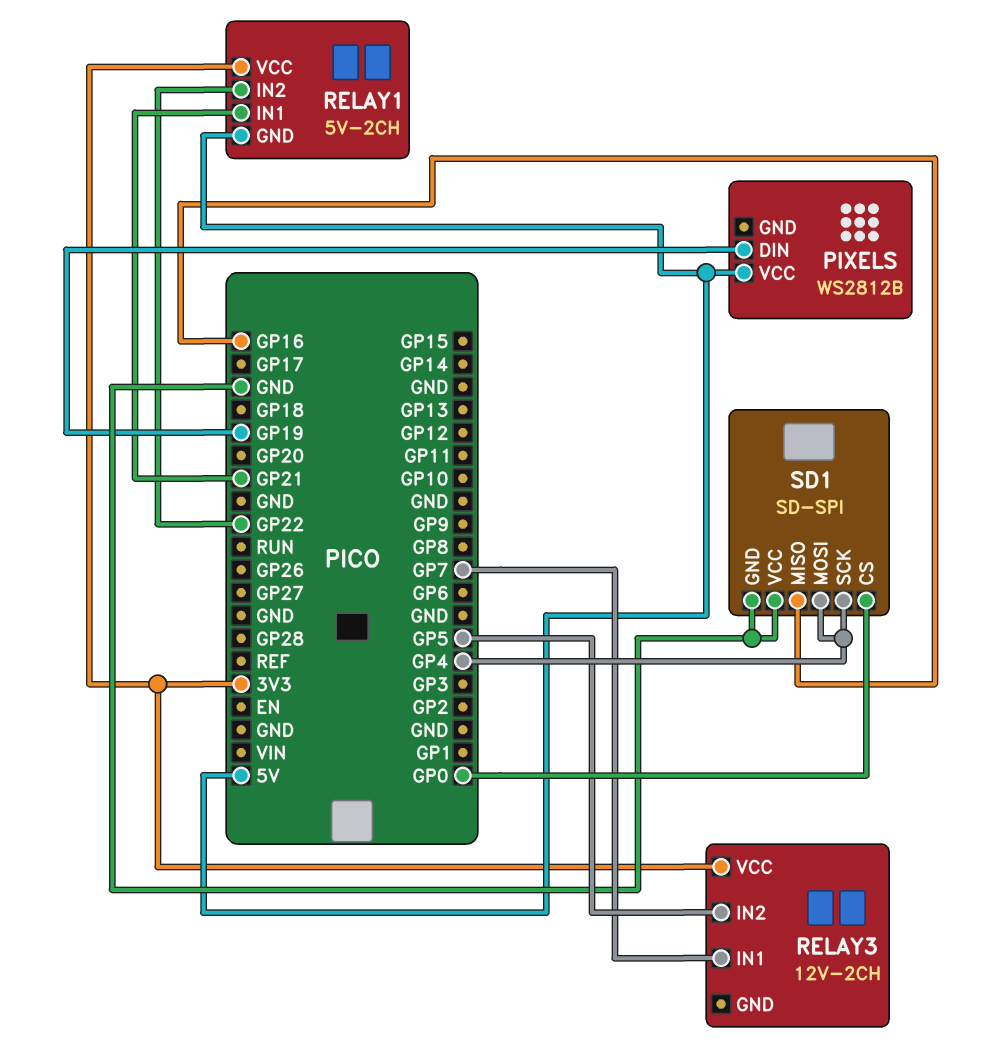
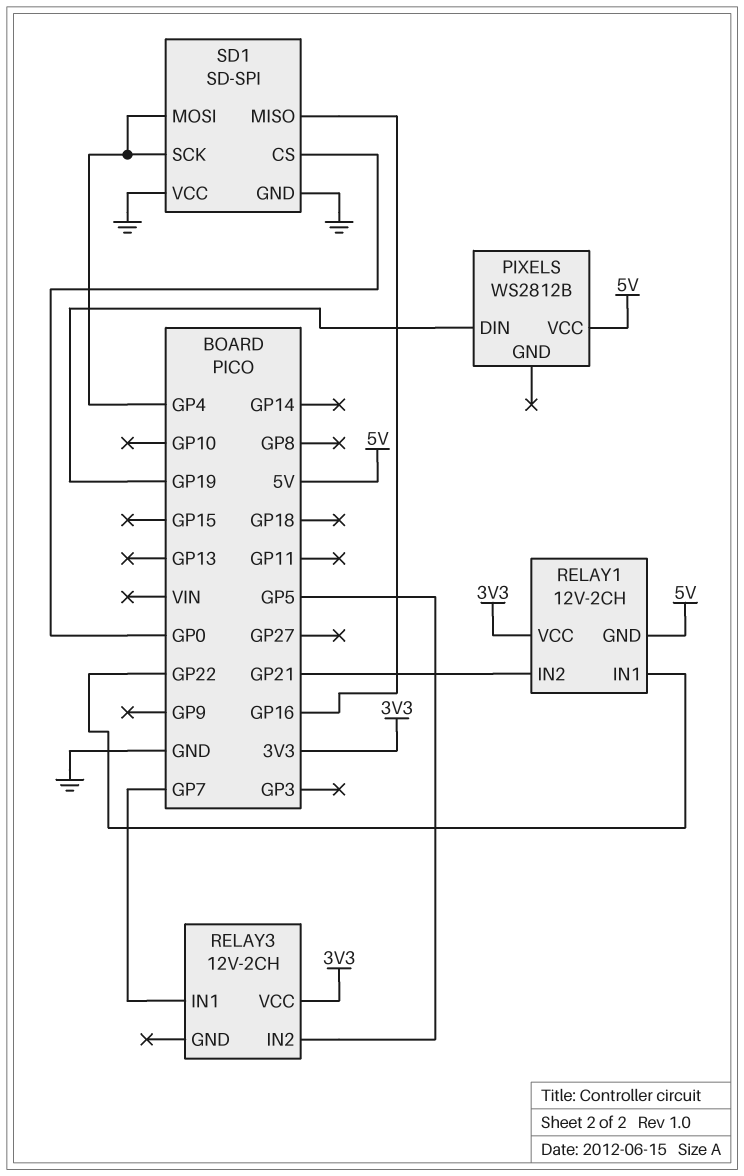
RELAY1: 5V-2CH -> 12V-2CH
RELAY1 pin IN1: GP21 -> GP22
RELAY1 pin IN2: GP22 -> GP21

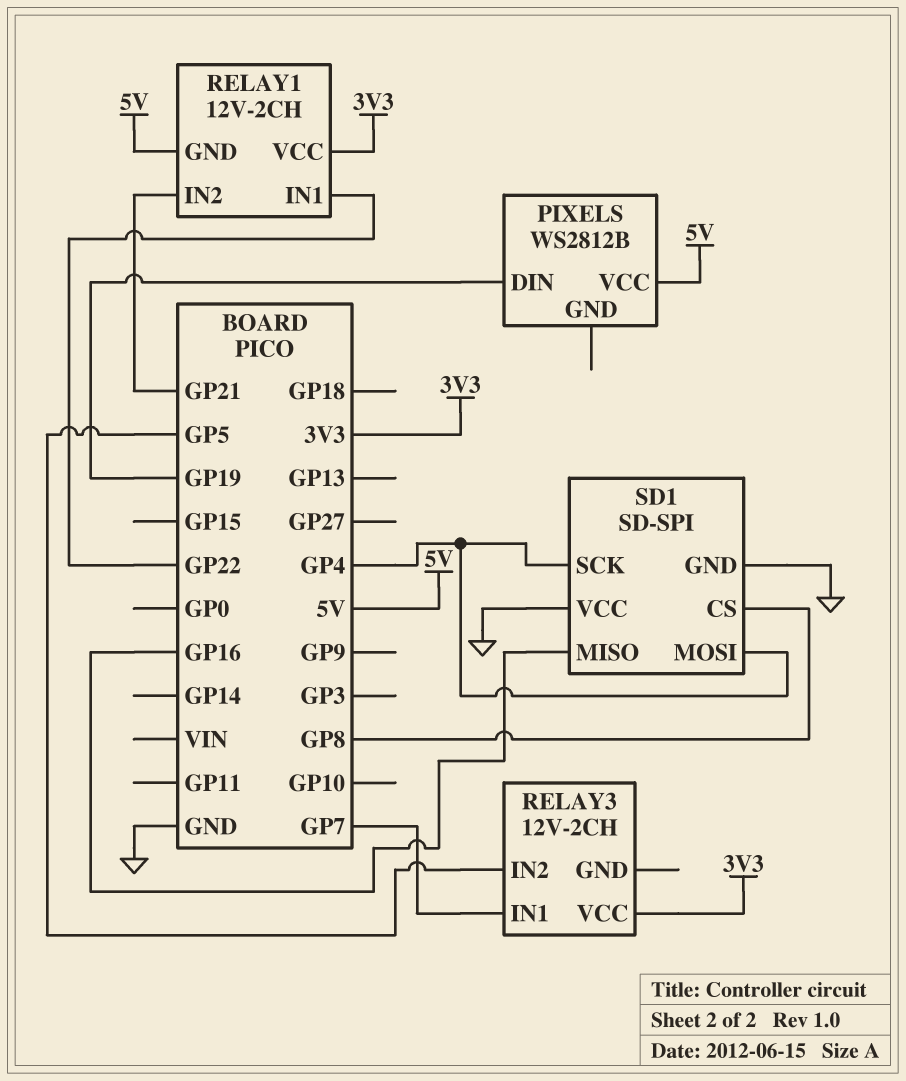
SD1 pin CS: GP0 -> GP8

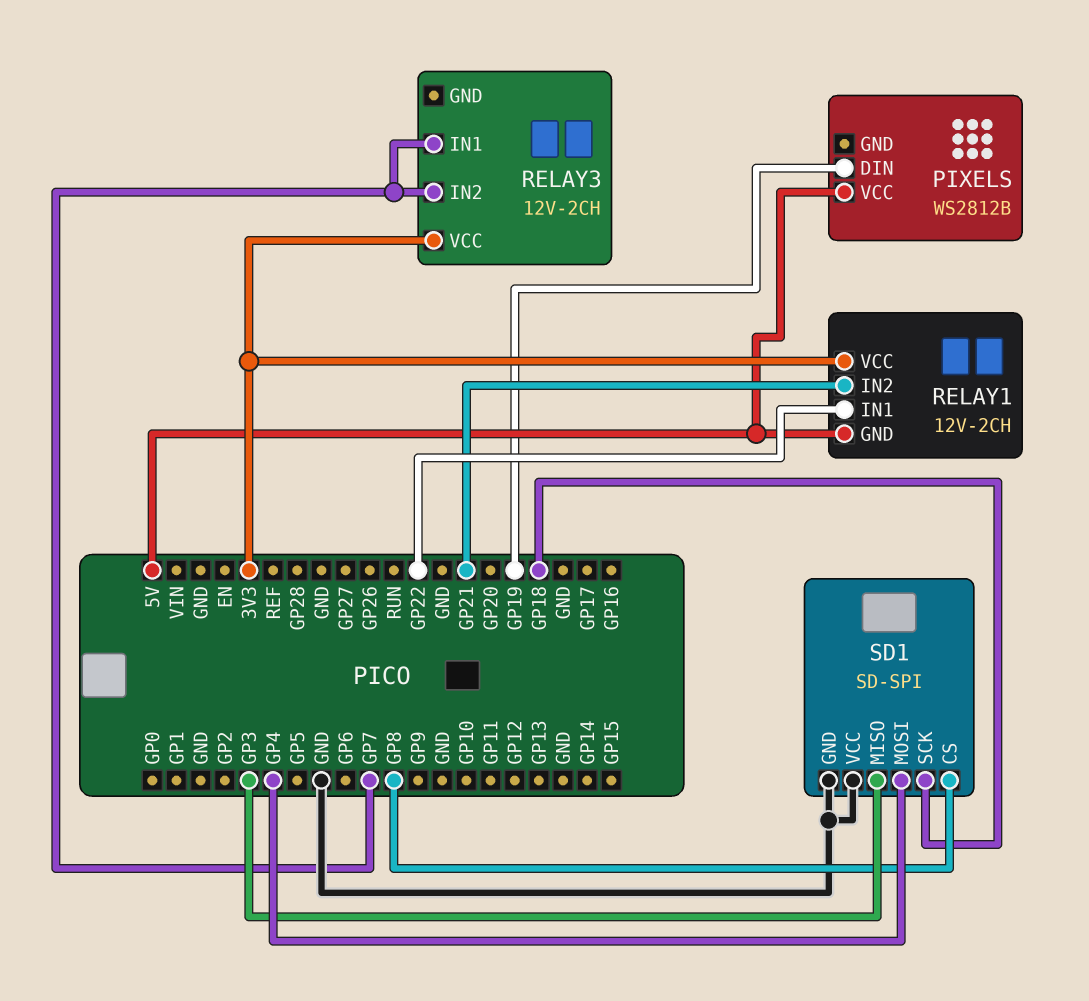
RELAY3 pin IN2: GP5 -> GP7
SD1 pin MISO: GP16 -> GP3
SD1 pin SCK: GP4 -> GP18

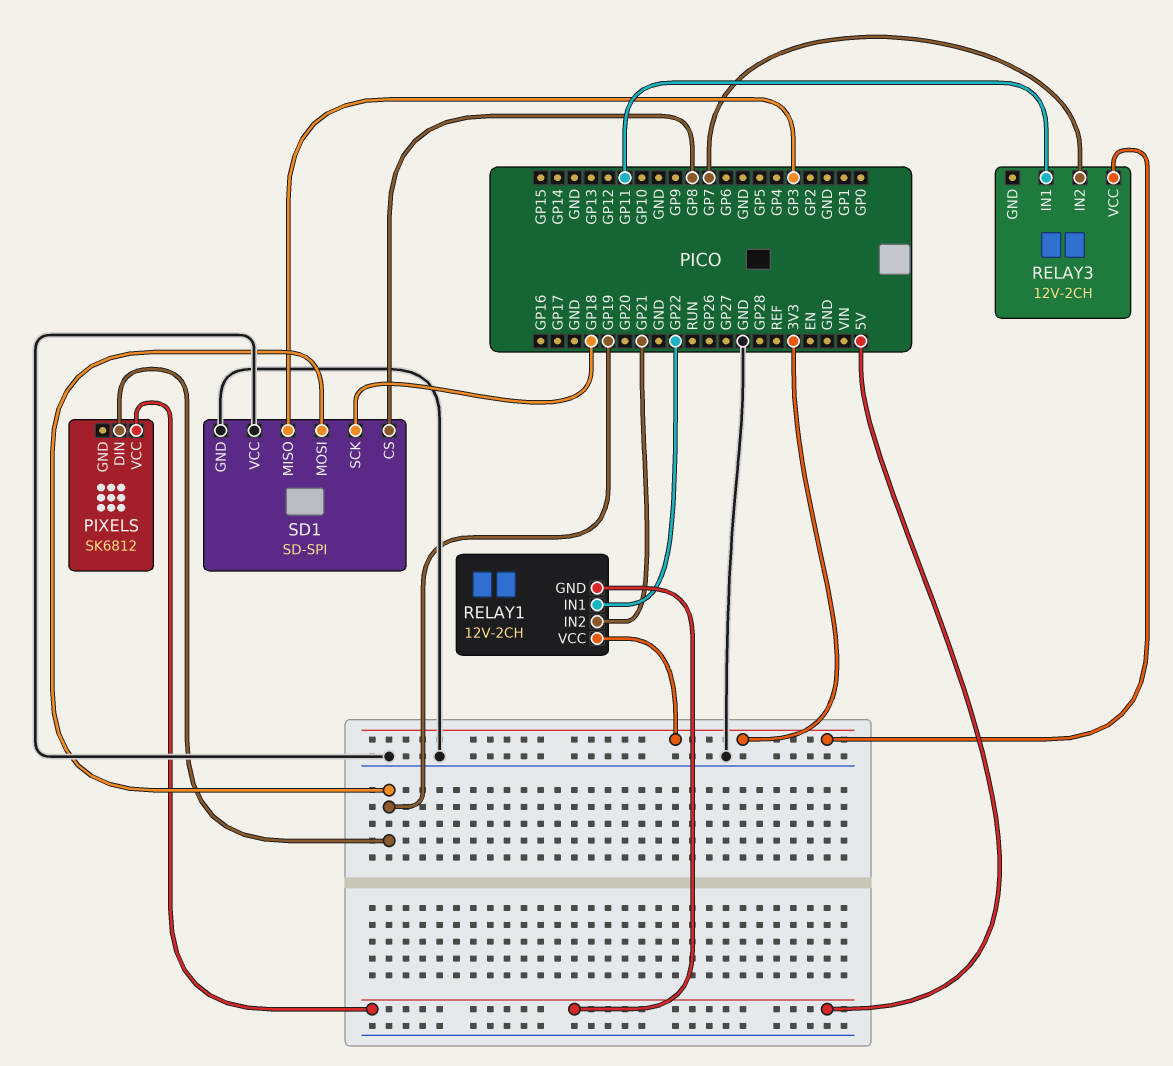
PIXELS: WS2812B -> SK6812
RELAY3 pin IN1: GP7 -> GP11
SD1 pin MOSI: GP4 -> GP19

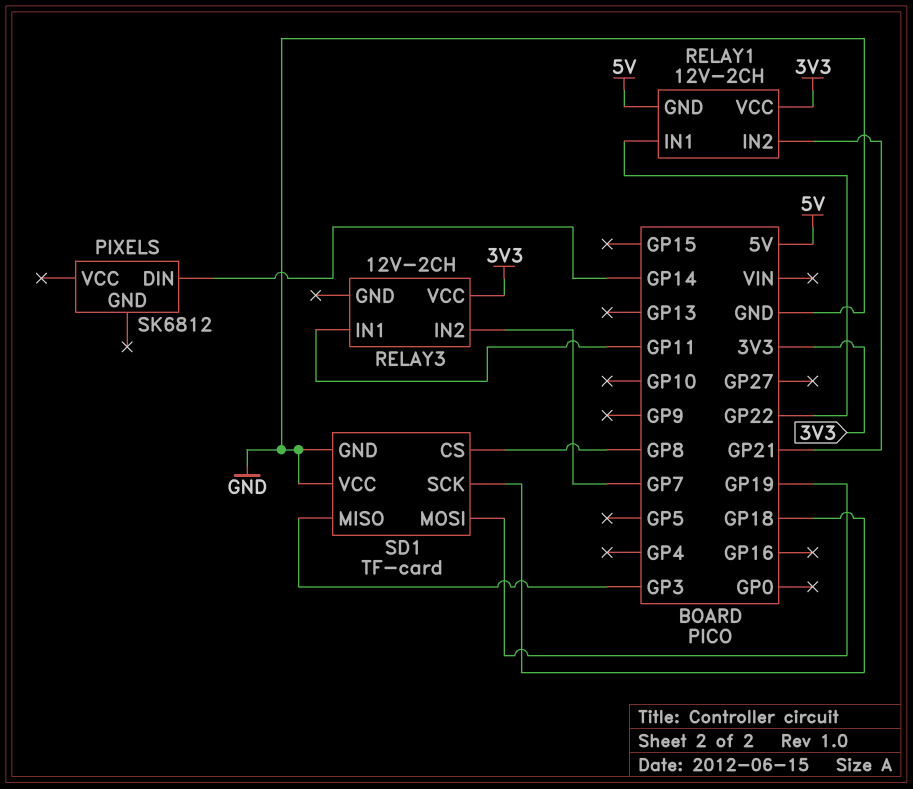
PIXELS pin DIN: GP19 -> GP14
PIXELS pin VCC: 5V -> none
SD1: SD-SPI -> TF-card

